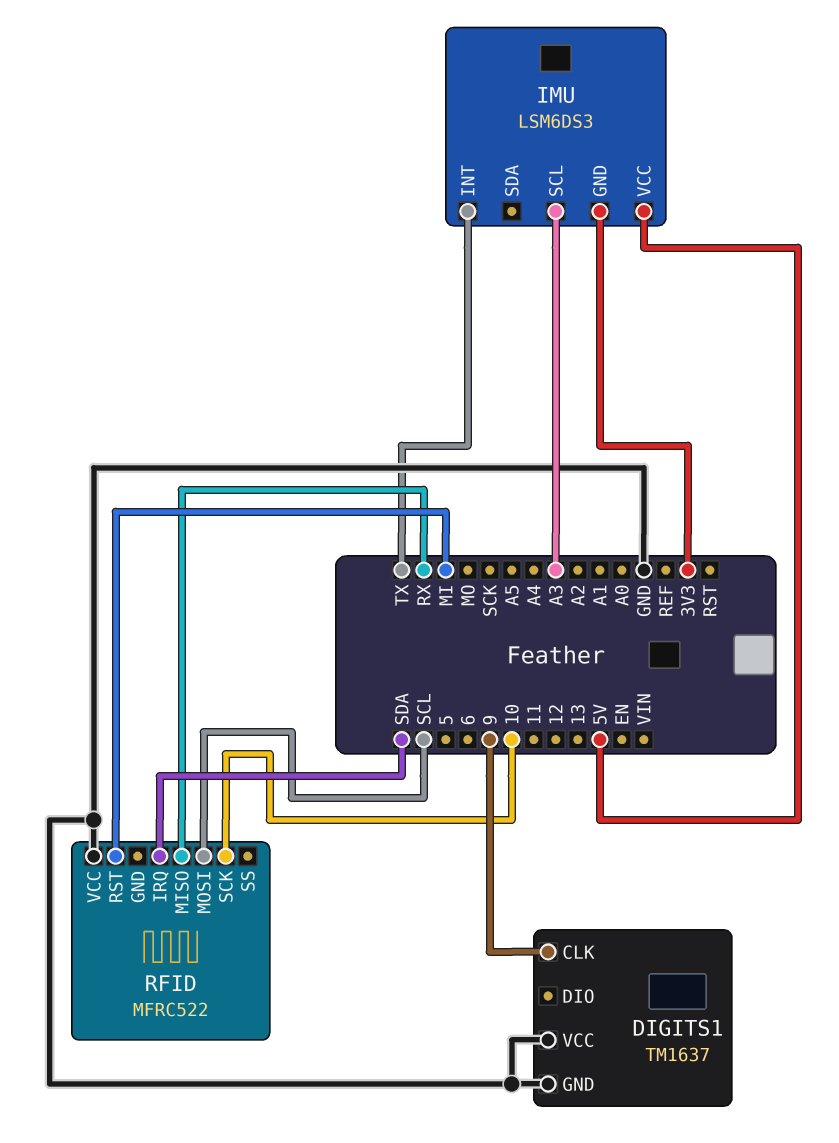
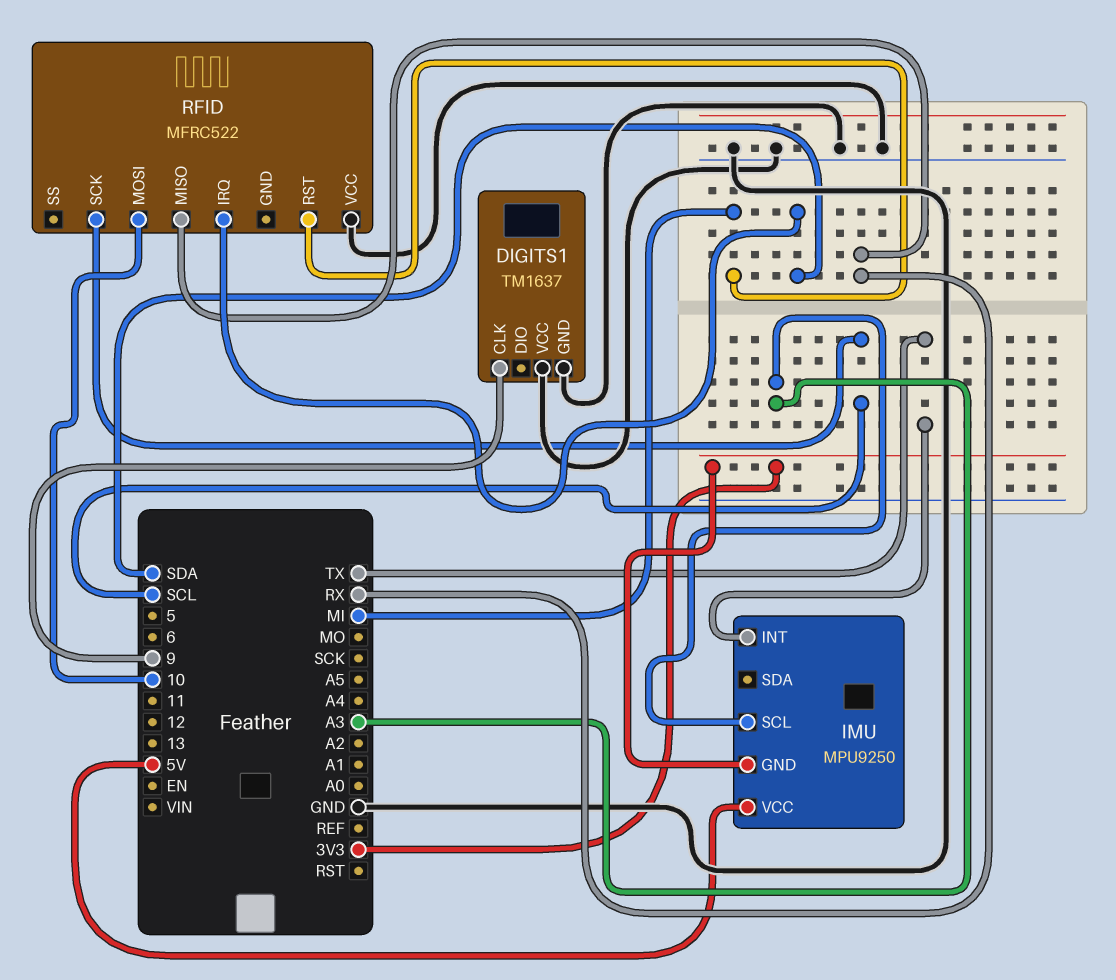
IMU: LSM6DS3 -> MPU9250
RFID pin MOSI: SCL -> 10
RFID pin SCK: 10 -> SCL

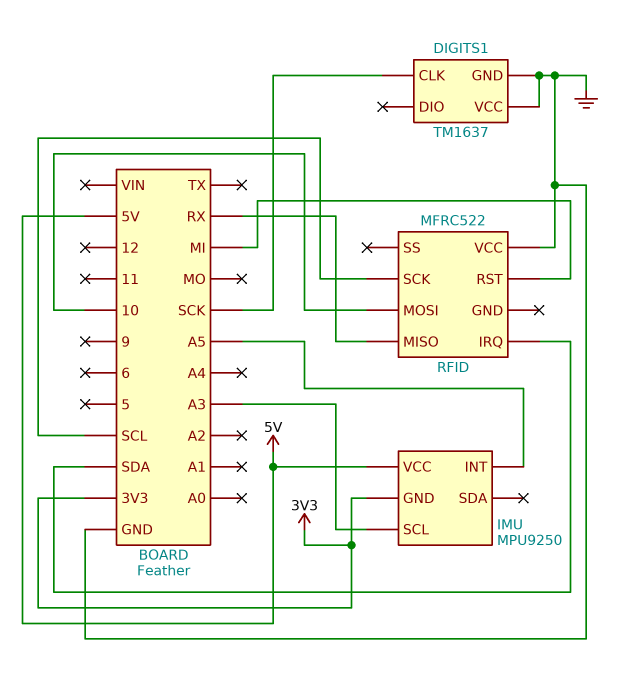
DIGITS1 pin CLK: 9 -> SCK
IMU pin INT: TX -> A5

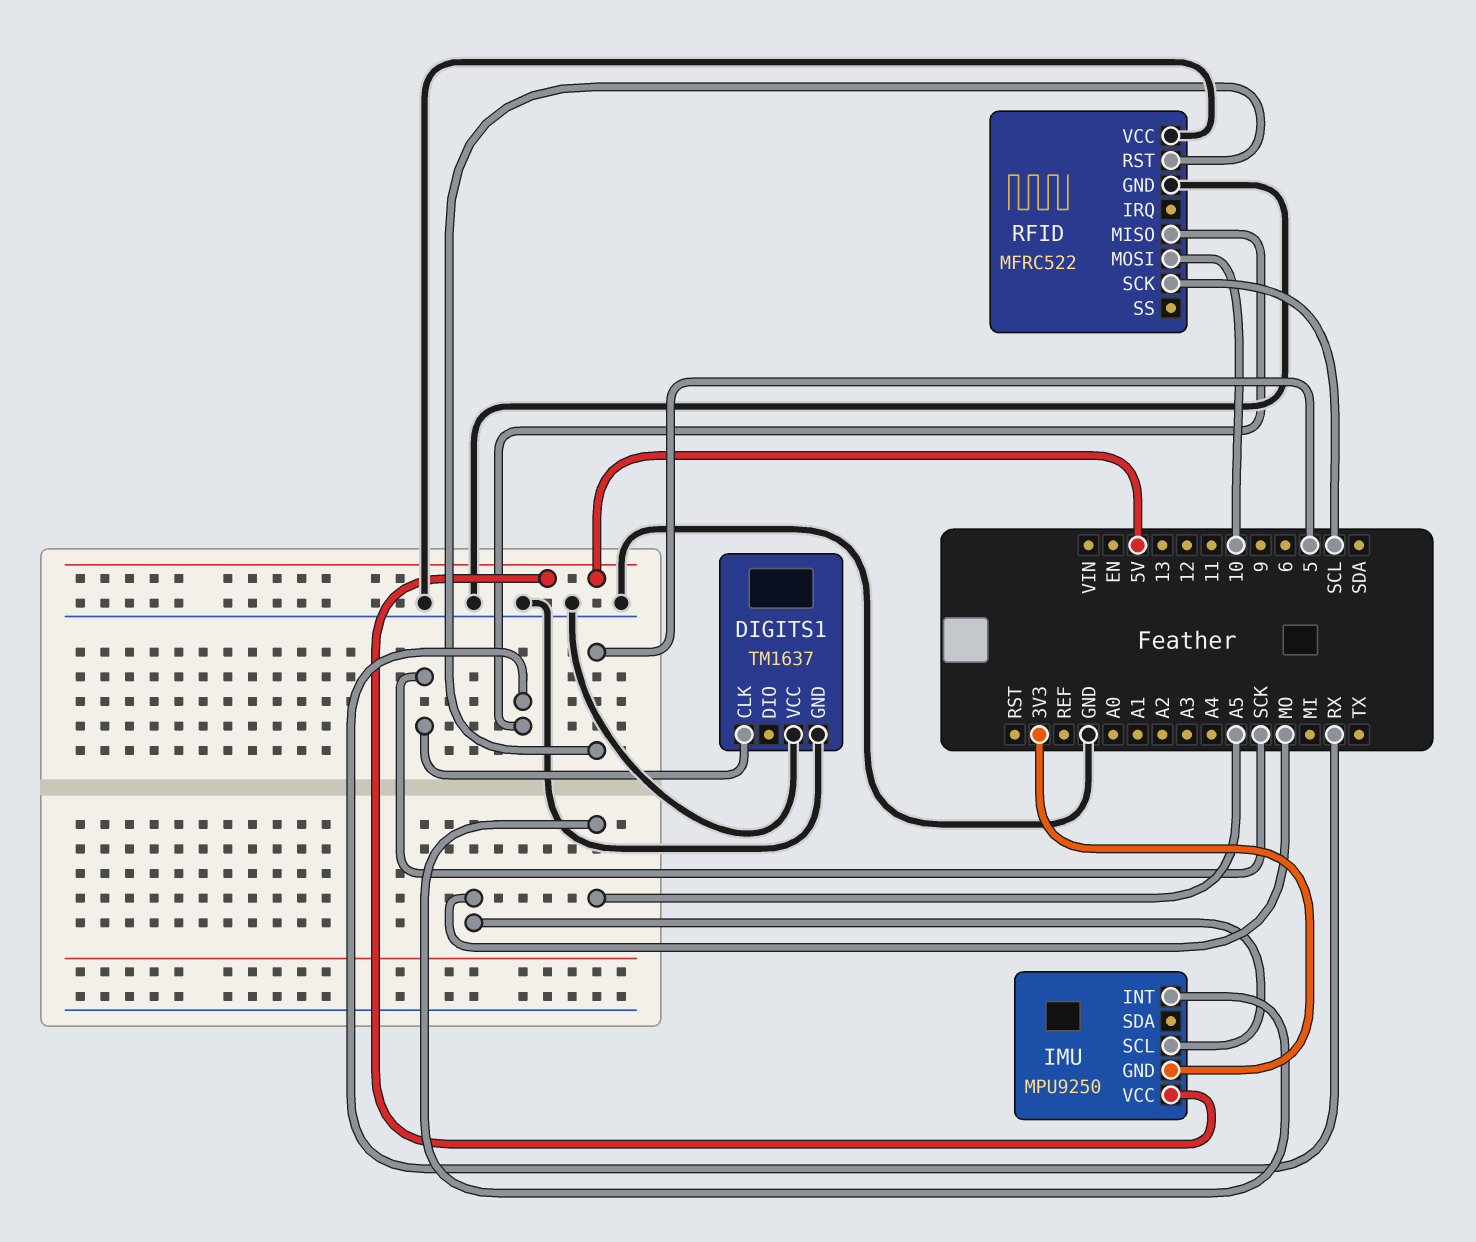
IMU pin SCL: A3 -> MO
RFID pin GND: none -> GND
RFID pin IRQ: SDA -> none
RFID pin RST: MI -> 5

